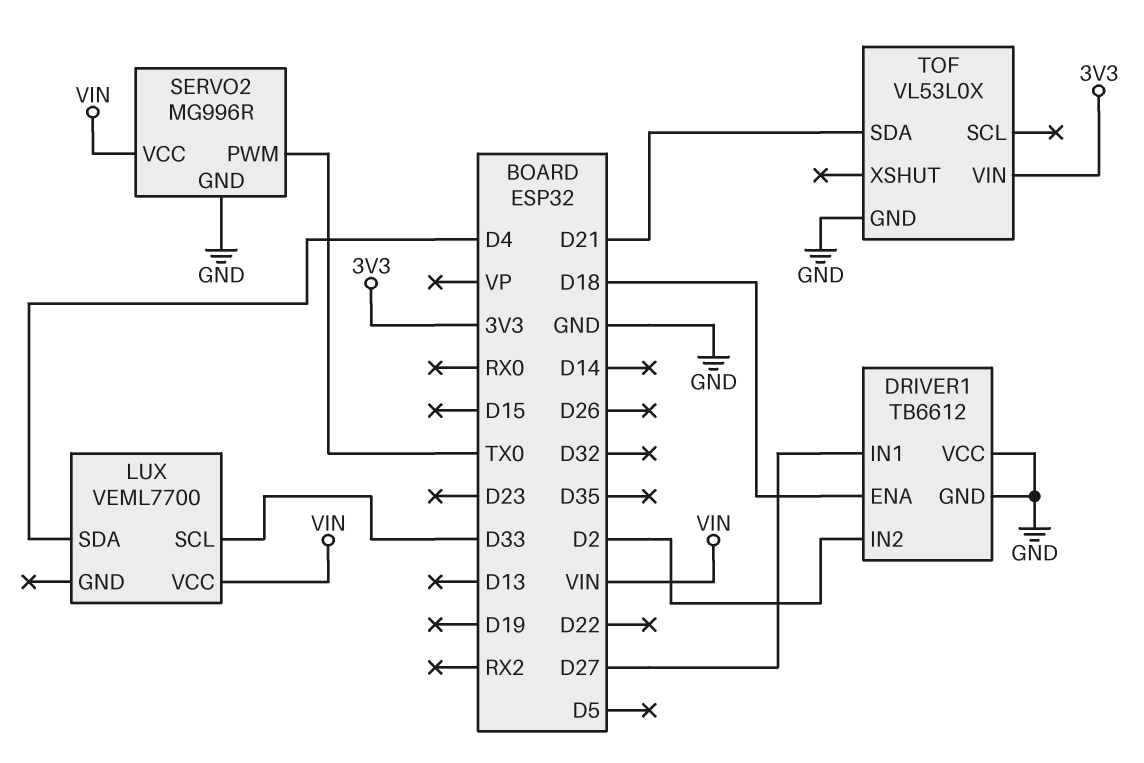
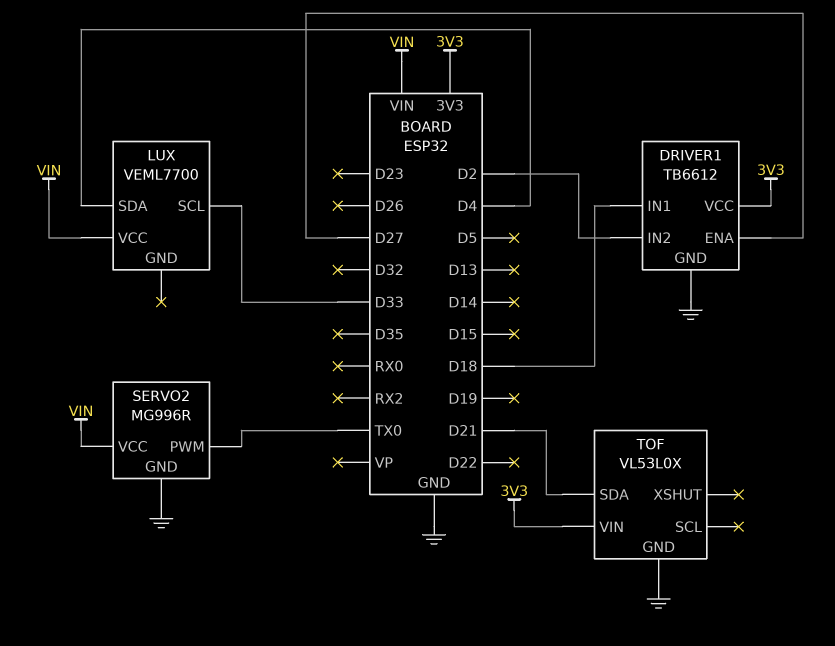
DRIVER1 pin ENA: D18 -> D27
DRIVER1 pin IN1: D27 -> D18
DRIVER1 pin VCC: GND -> 3V3

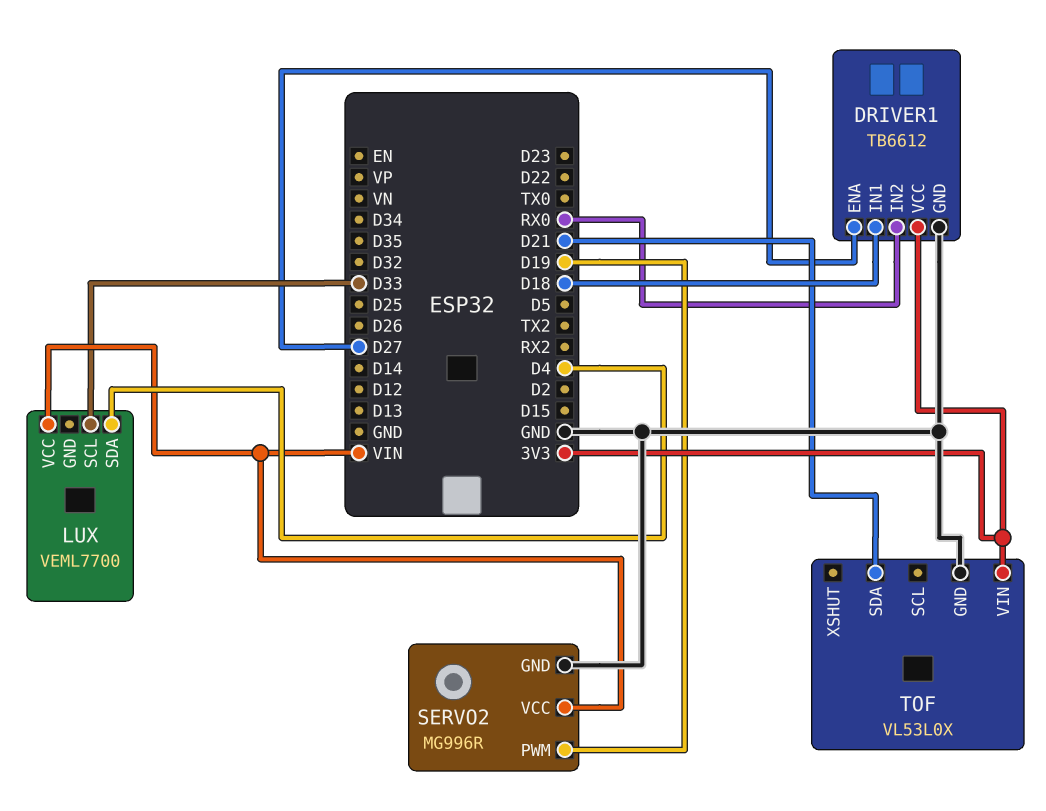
DRIVER1 pin IN2: D2 -> RX0
SERVO2 pin PWM: TX0 -> D19

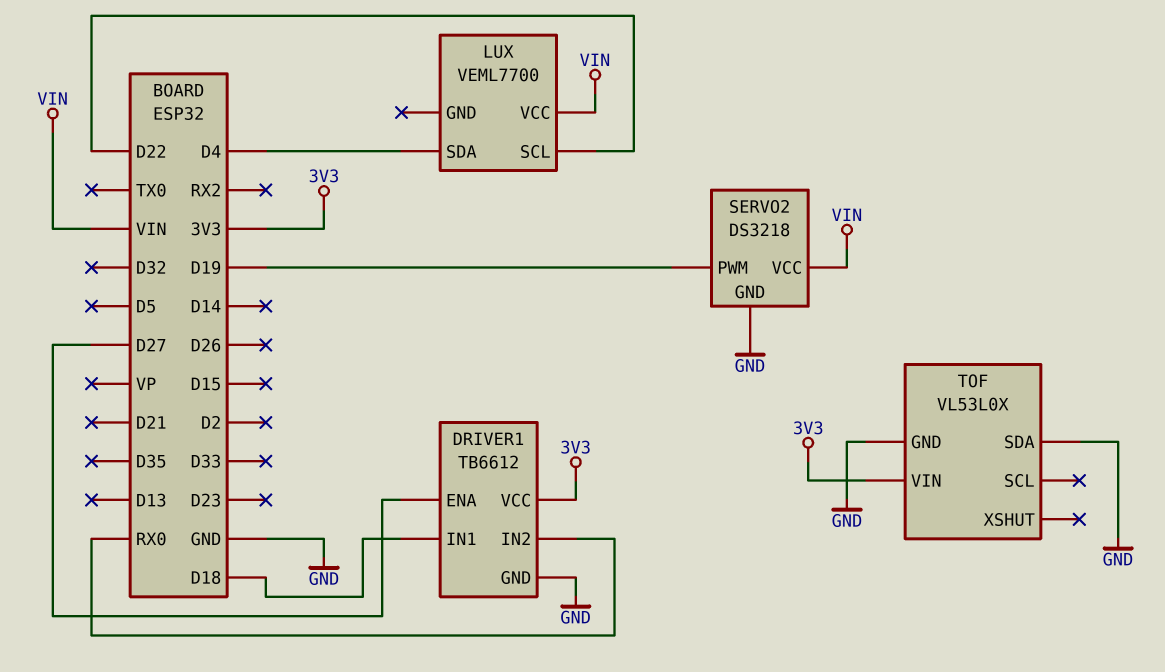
LUX pin SCL: D33 -> D22
SERVO2: MG996R -> DS3218
TOF pin SDA: D21 -> GND

